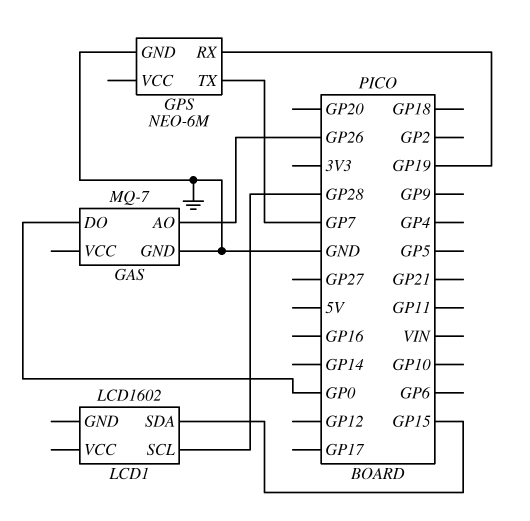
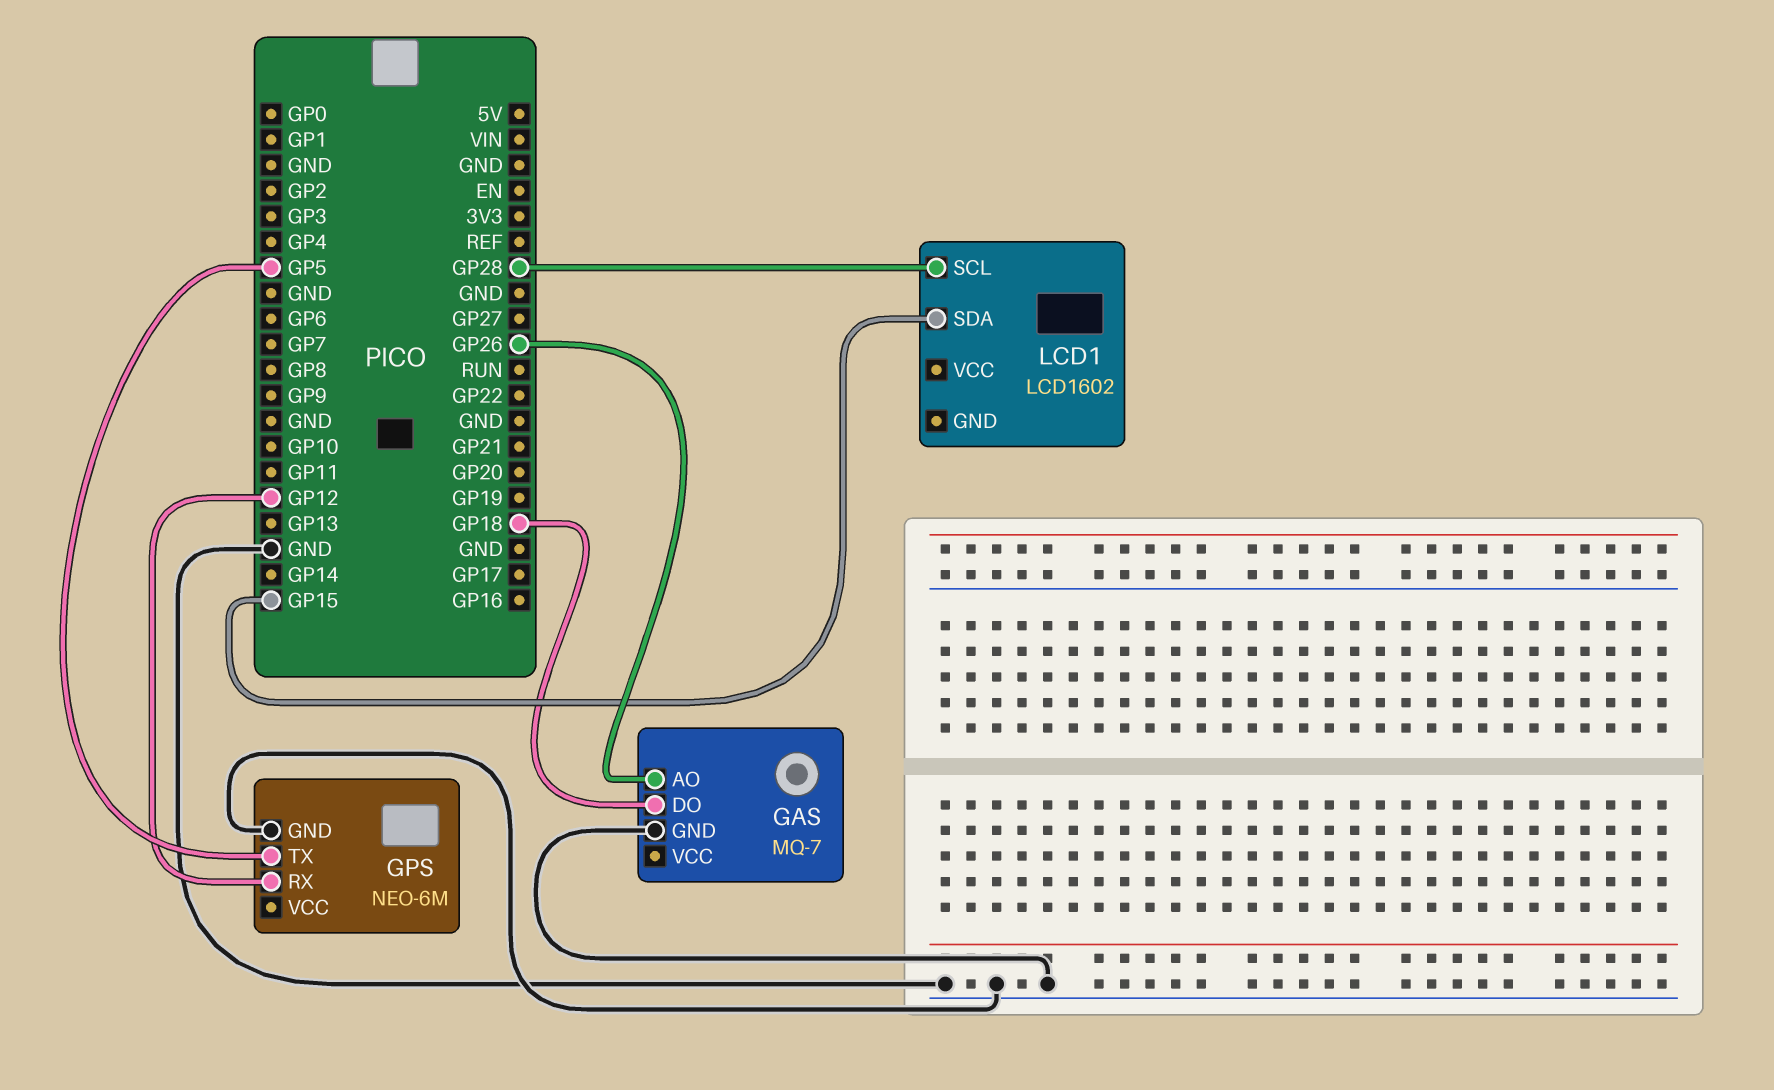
GAS pin DO: GP0 -> GP18
GPS pin RX: GP19 -> GP12
GPS pin TX: GP7 -> GP5

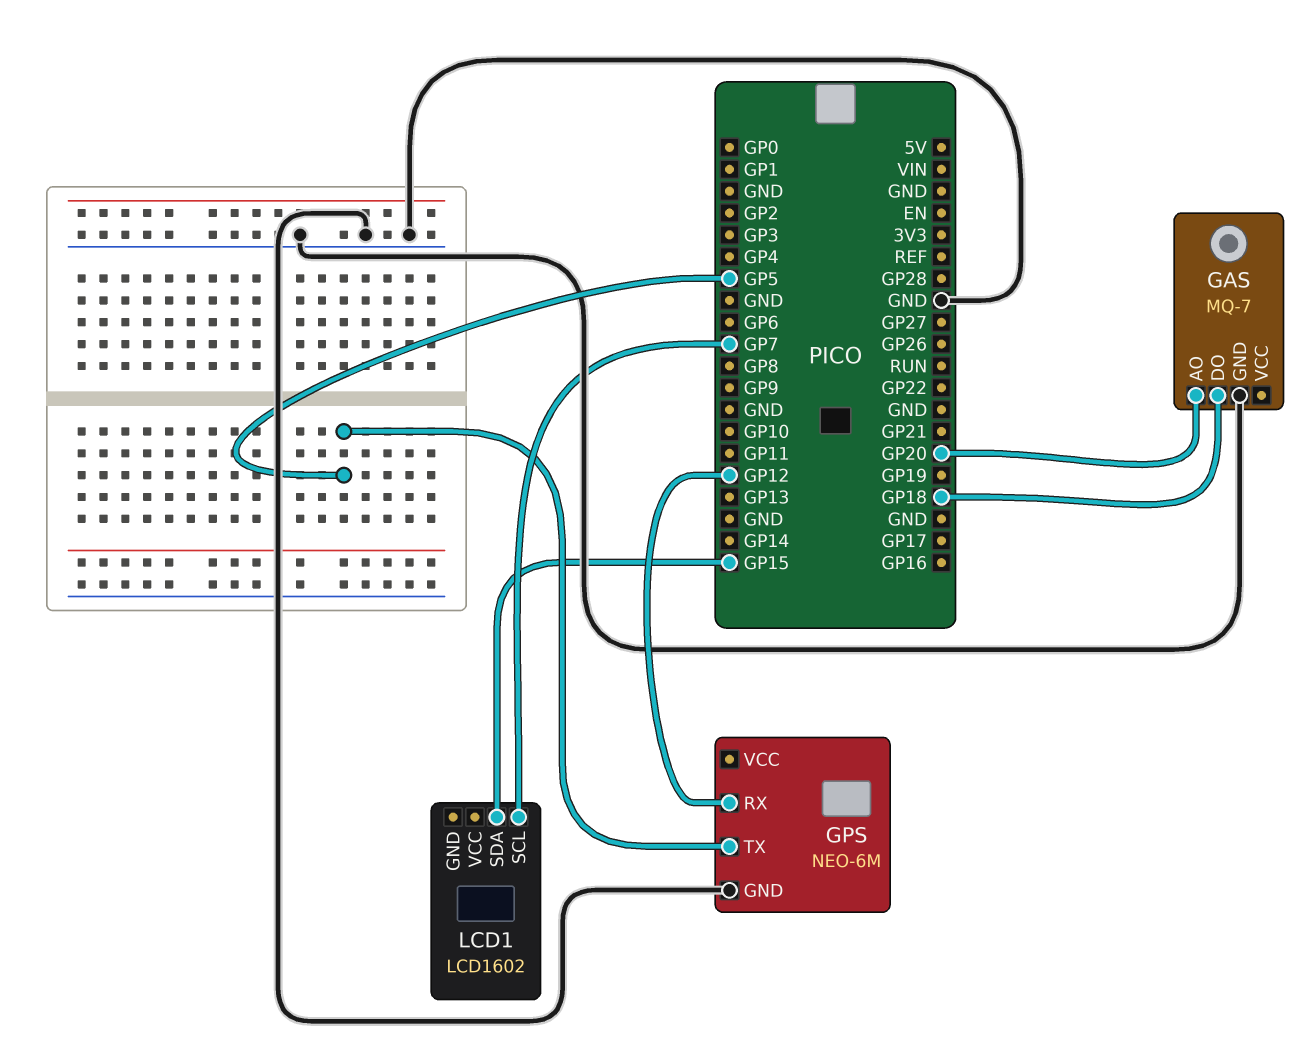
GAS pin AO: GP26 -> GP20
LCD1 pin SCL: GP28 -> GP7

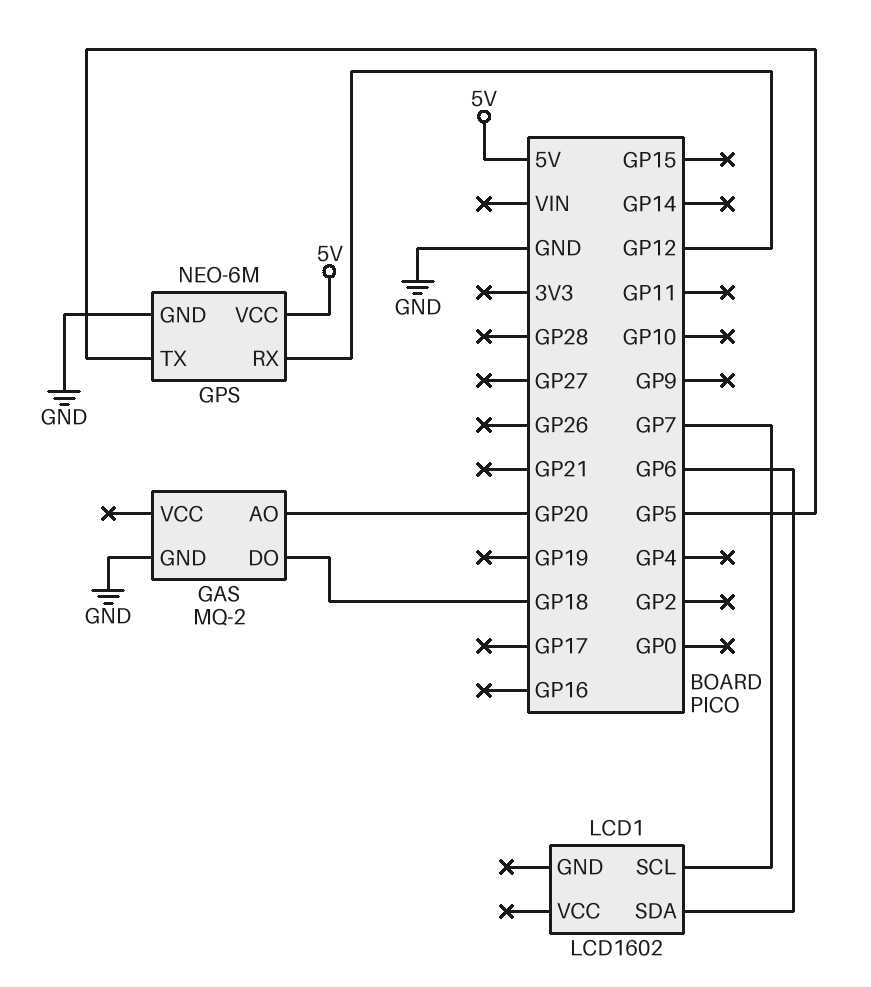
GAS: MQ-7 -> MQ-2
GPS pin VCC: none -> 5V
LCD1 pin SDA: GP15 -> GP6

